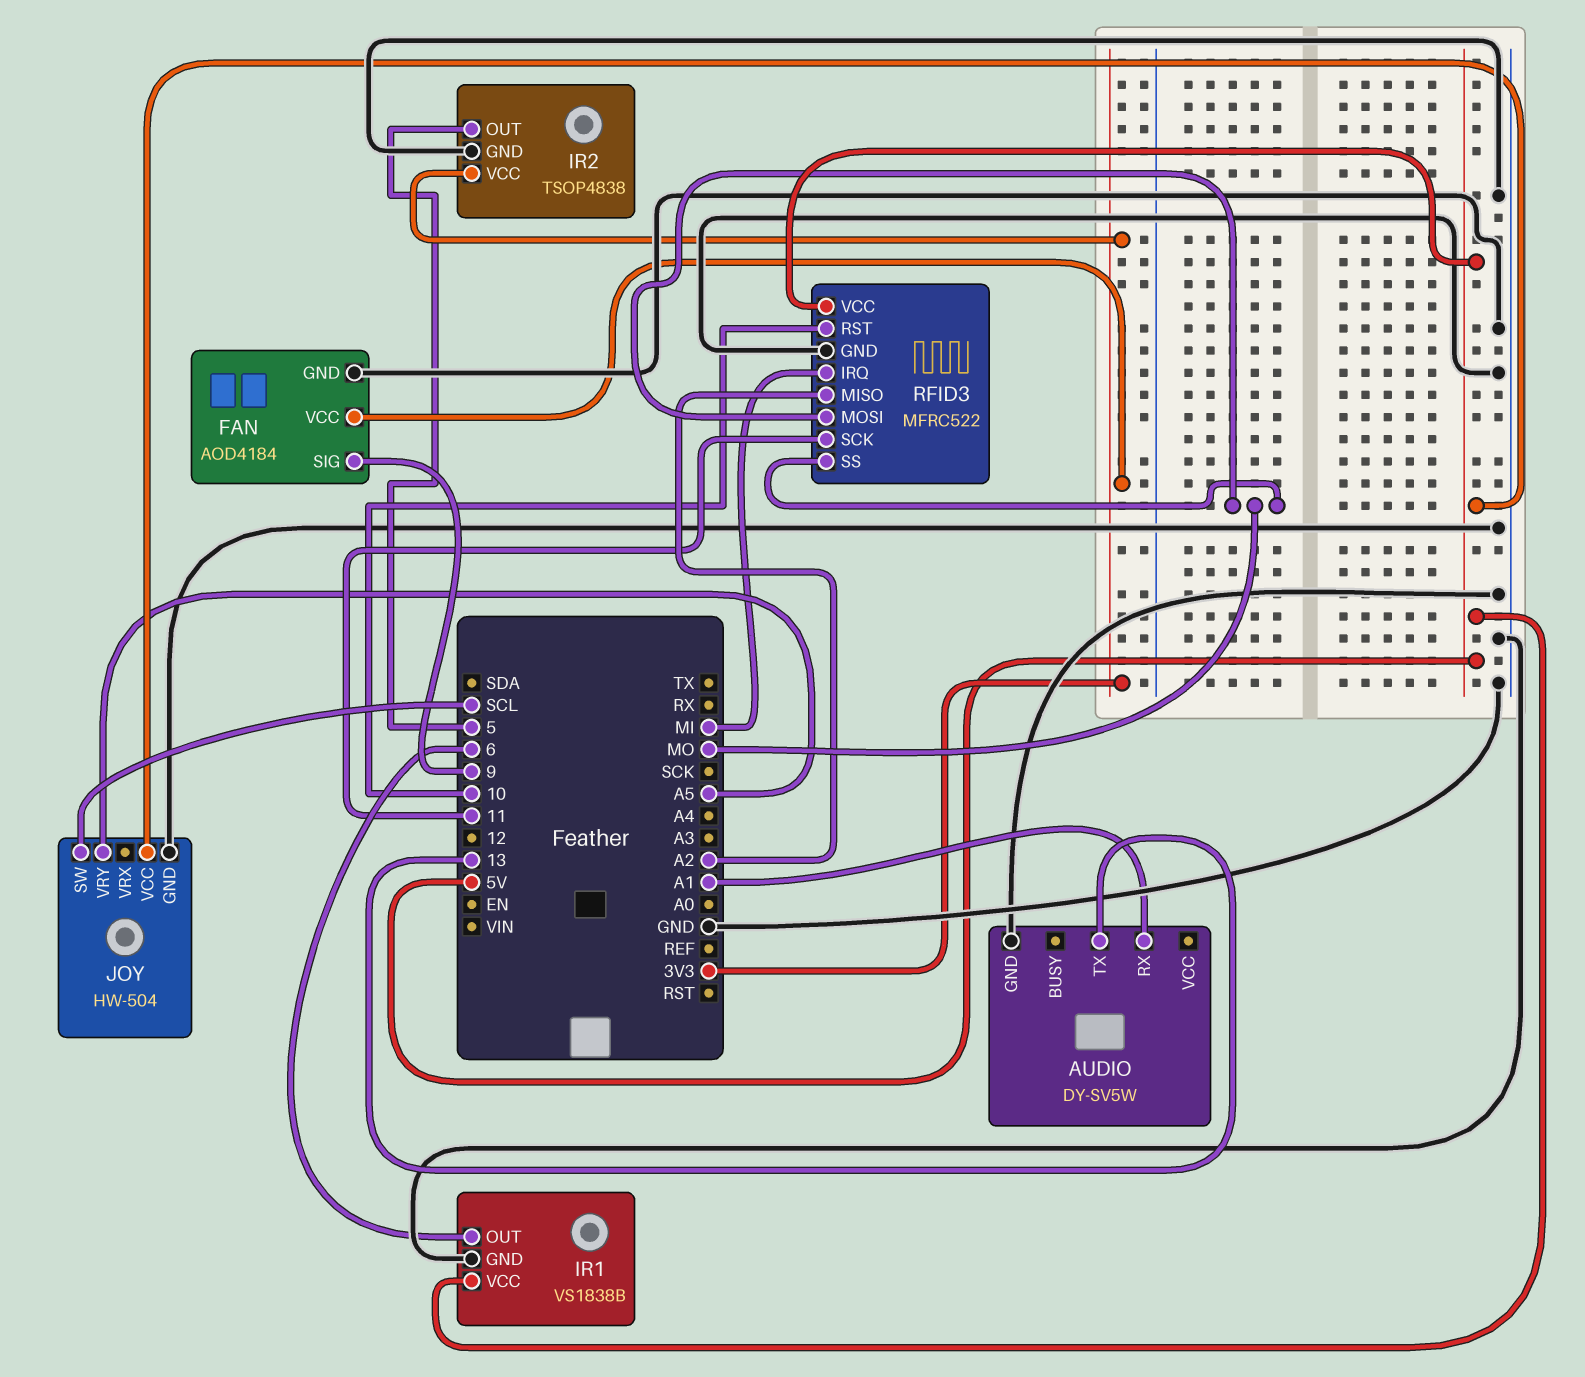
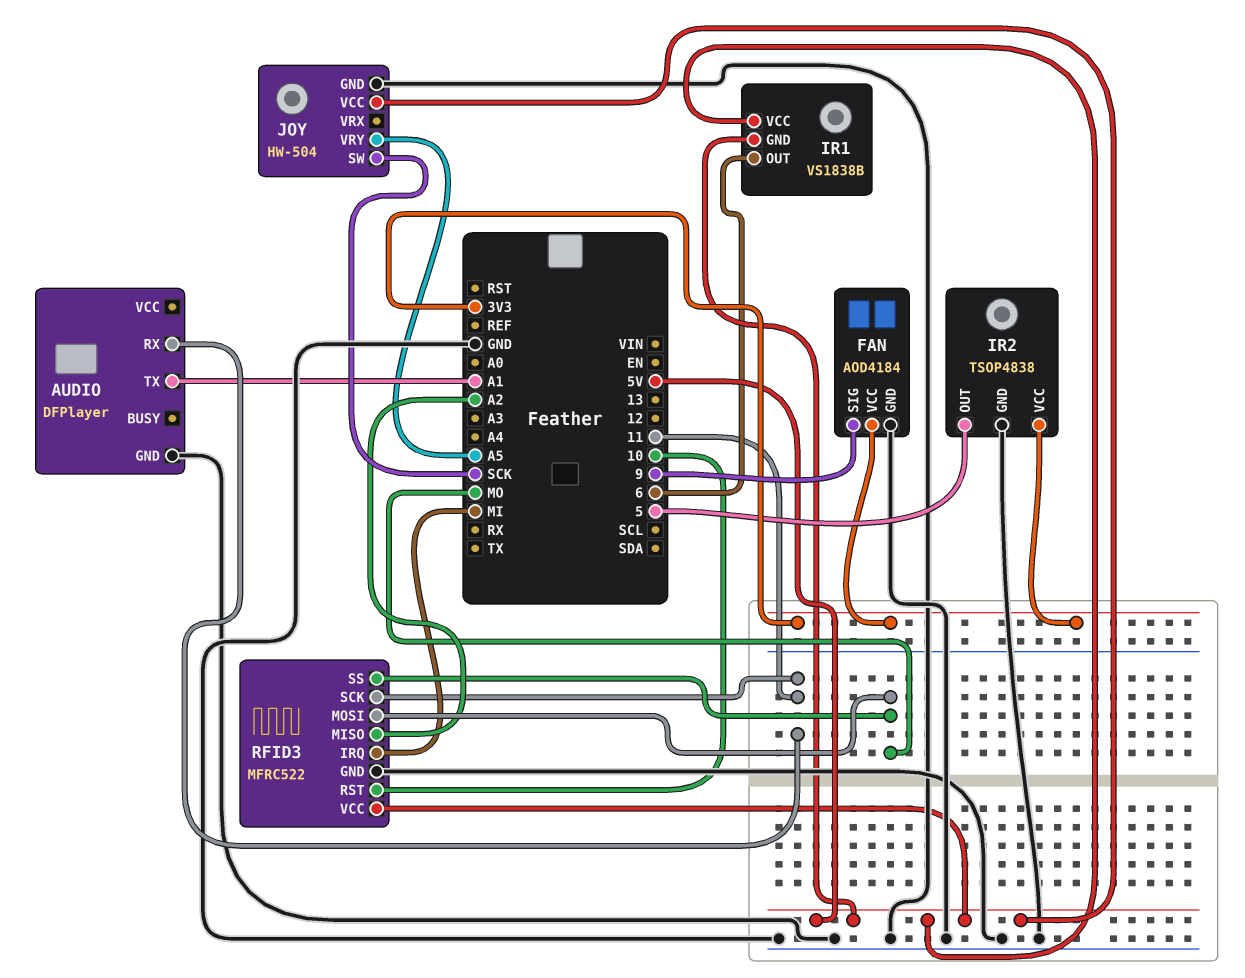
AUDIO: DY-SV5W -> DFPlayer
AUDIO pin RX: A1 -> 11
AUDIO pin TX: 13 -> A1
IR1 pin GND: GND -> 5V
JOY pin SW: SCL -> SCK

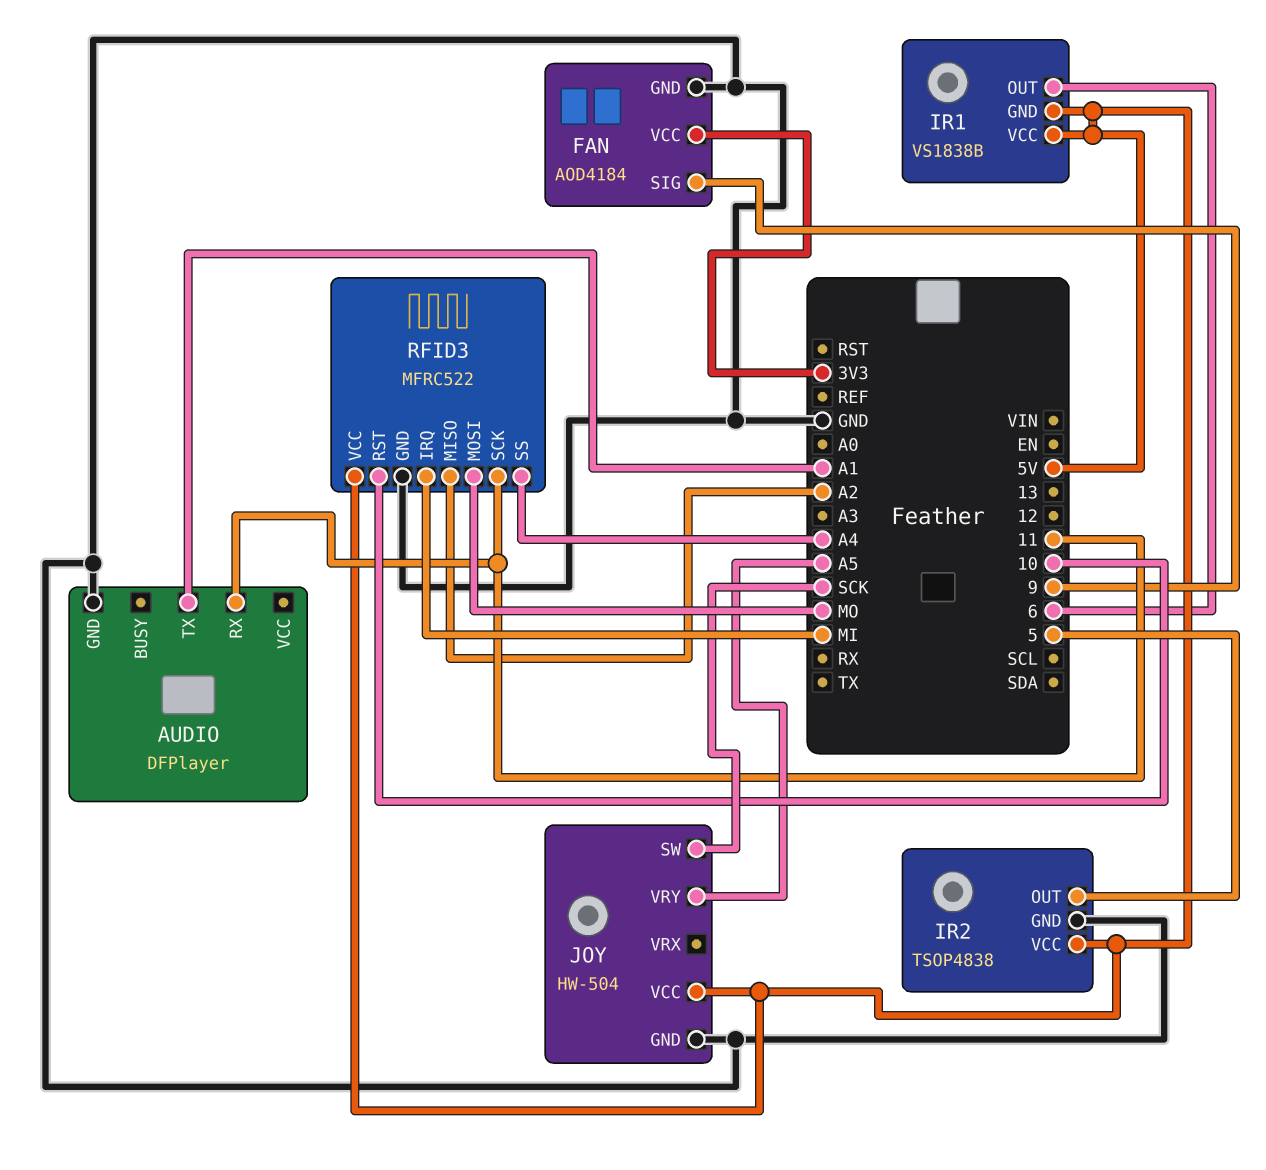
IR2 pin VCC: 3V3 -> 5V
RFID3 pin SS: MO -> A4

